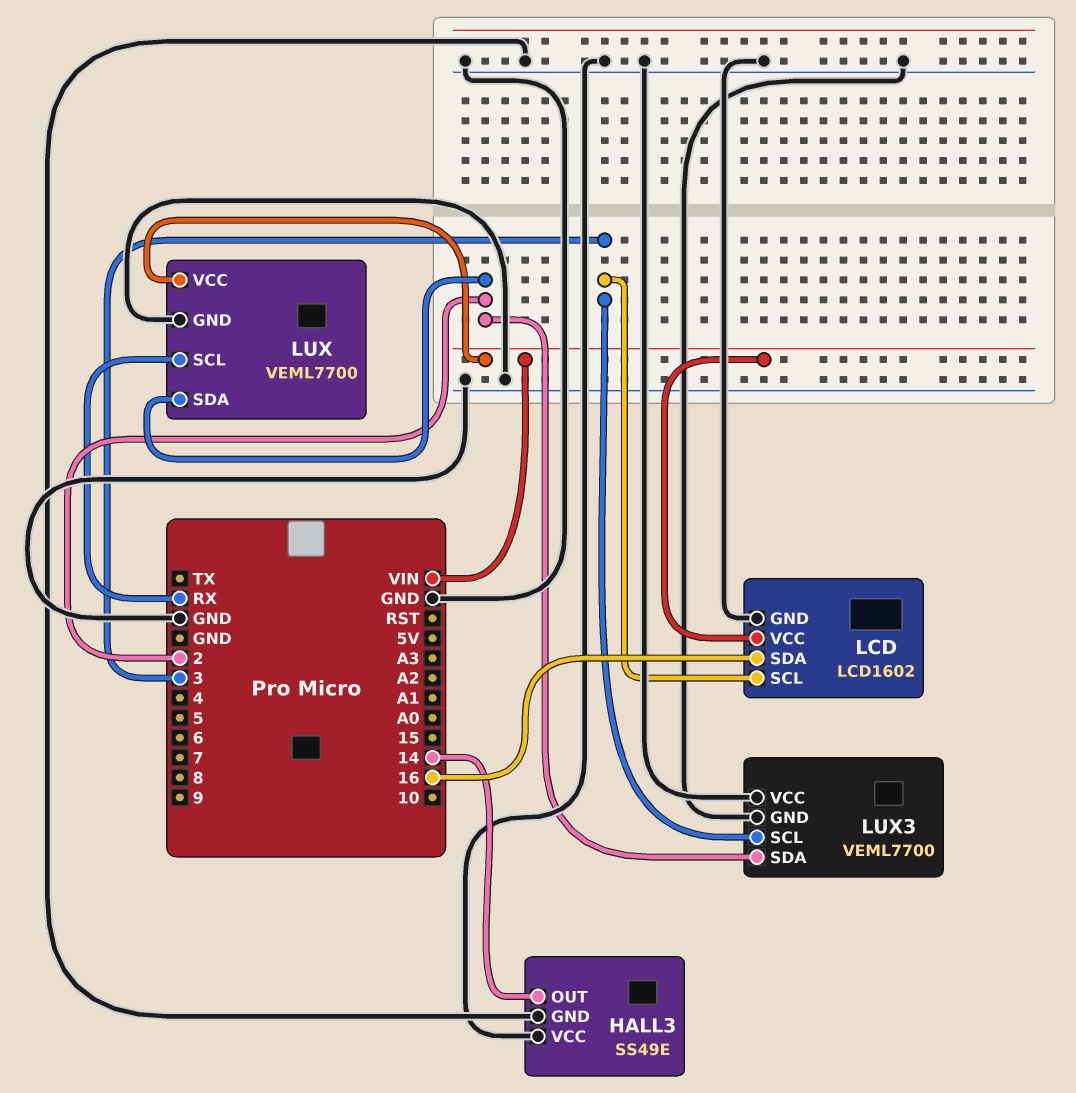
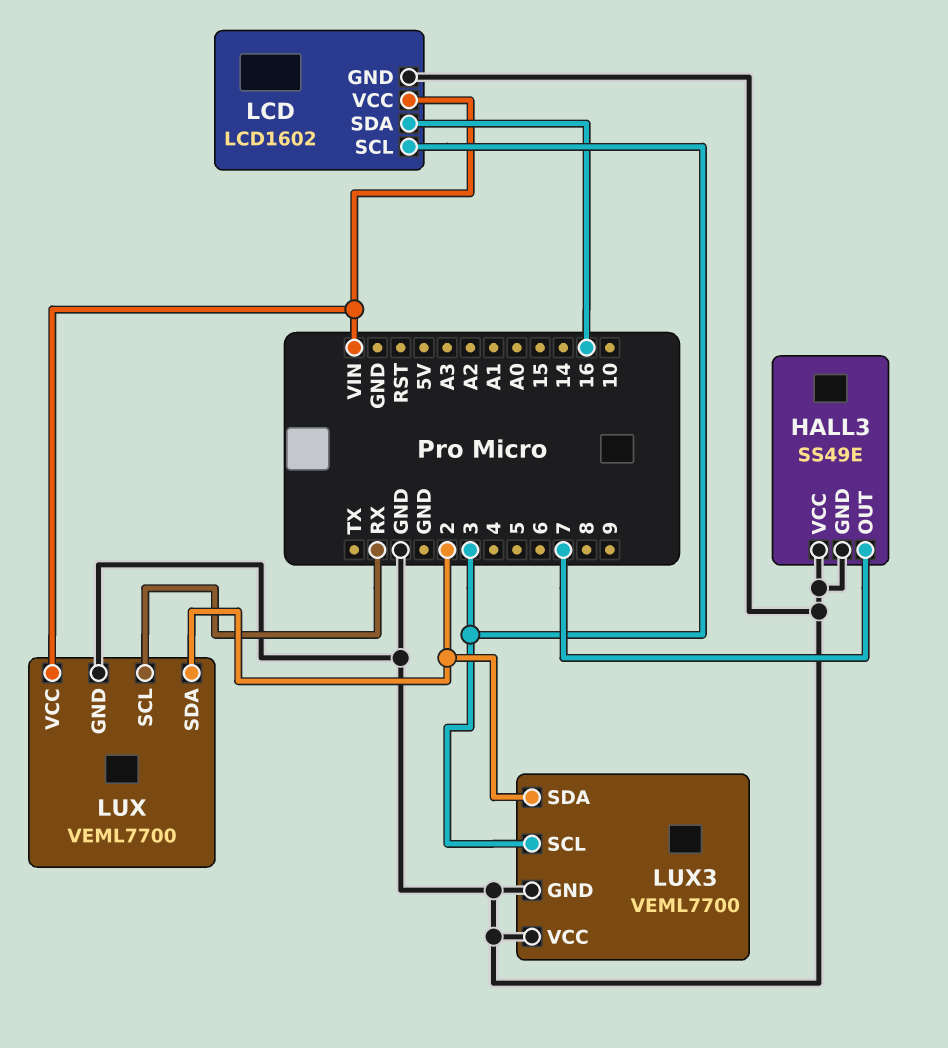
HALL3 pin OUT: 14 -> 7

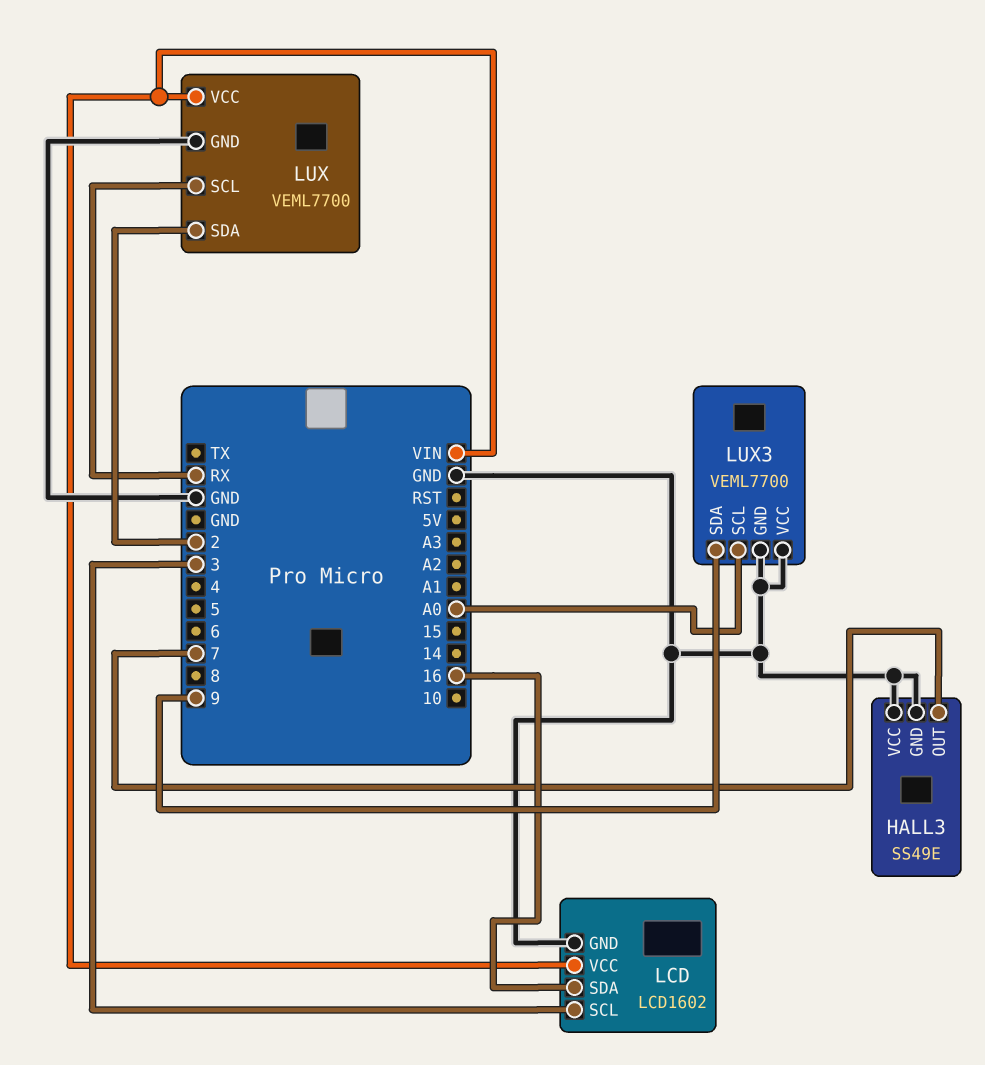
LUX3 pin SCL: 3 -> A0
LUX3 pin SDA: 2 -> 9

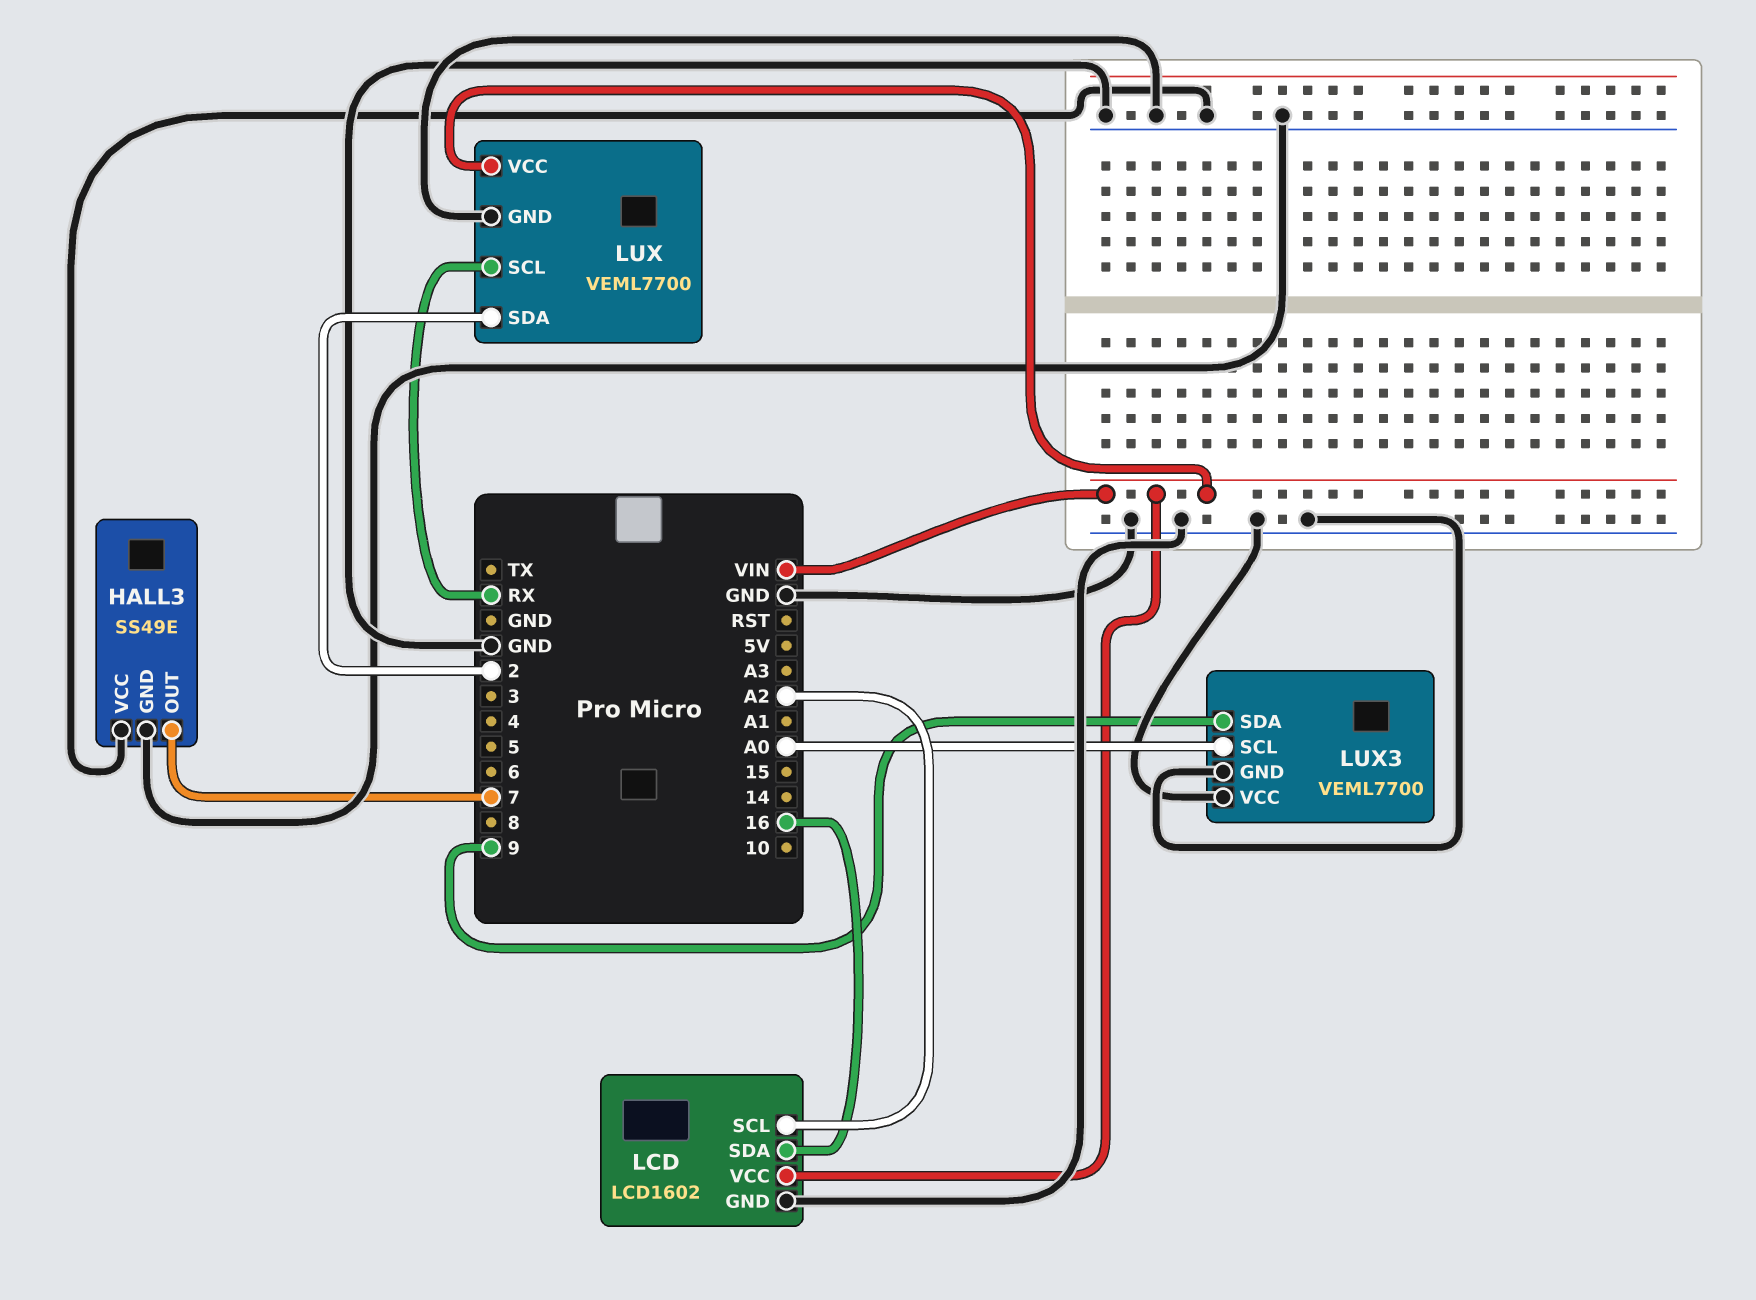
LCD pin SCL: 3 -> A2

